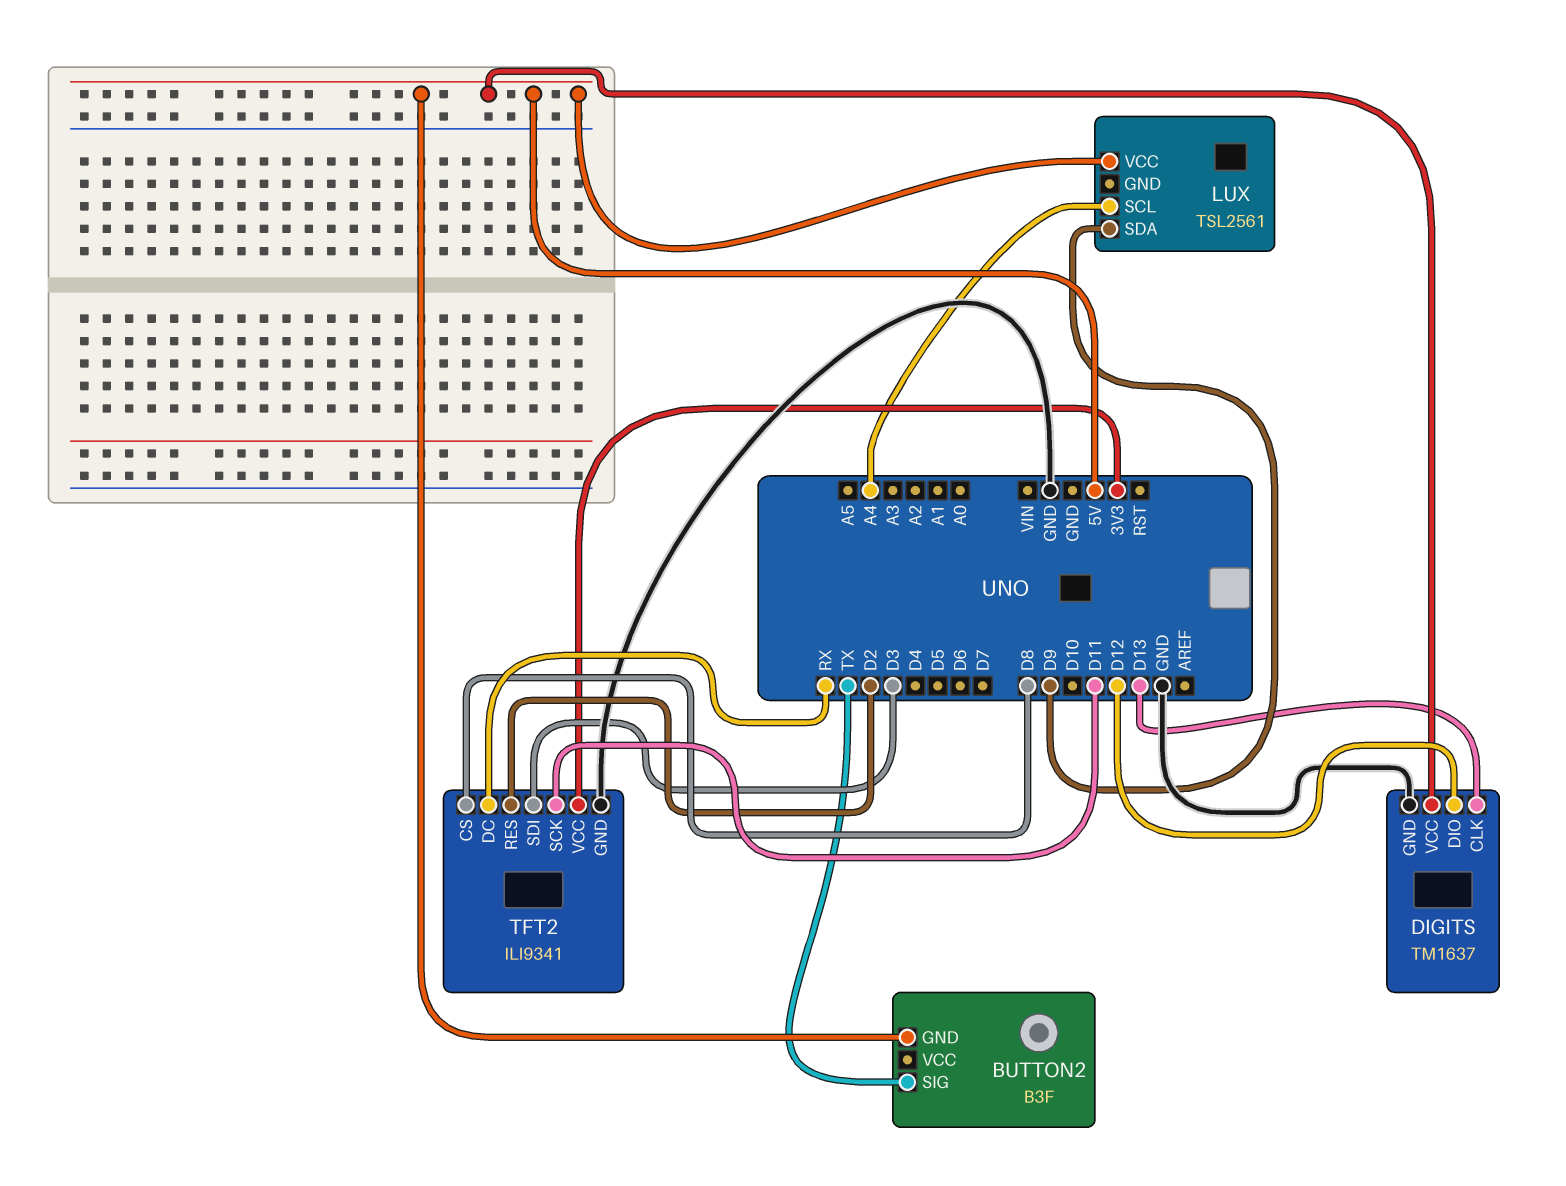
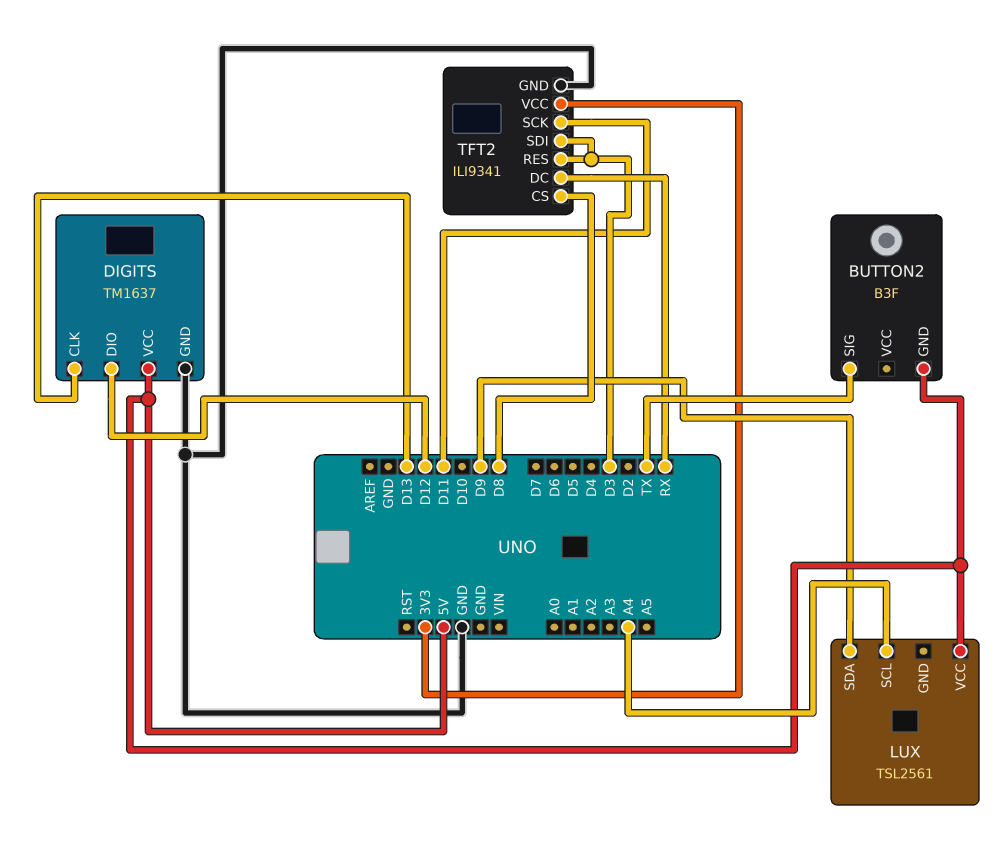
TFT2 pin RES: D2 -> D3

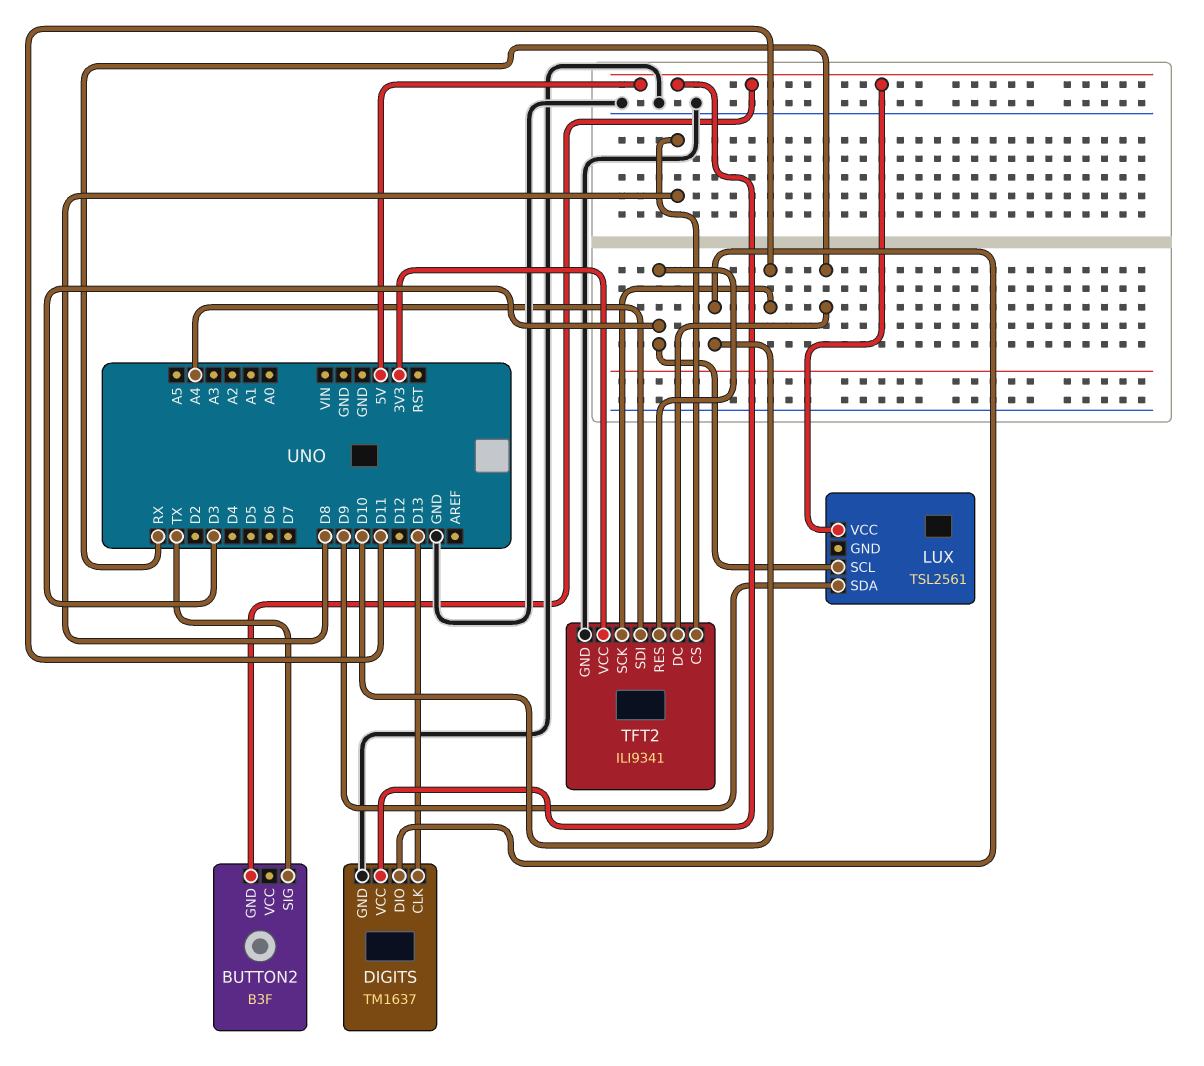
DIGITS pin DIO: D12 -> D10
LUX pin SCL: A4 -> D3
TFT2 pin SDI: D3 -> A4

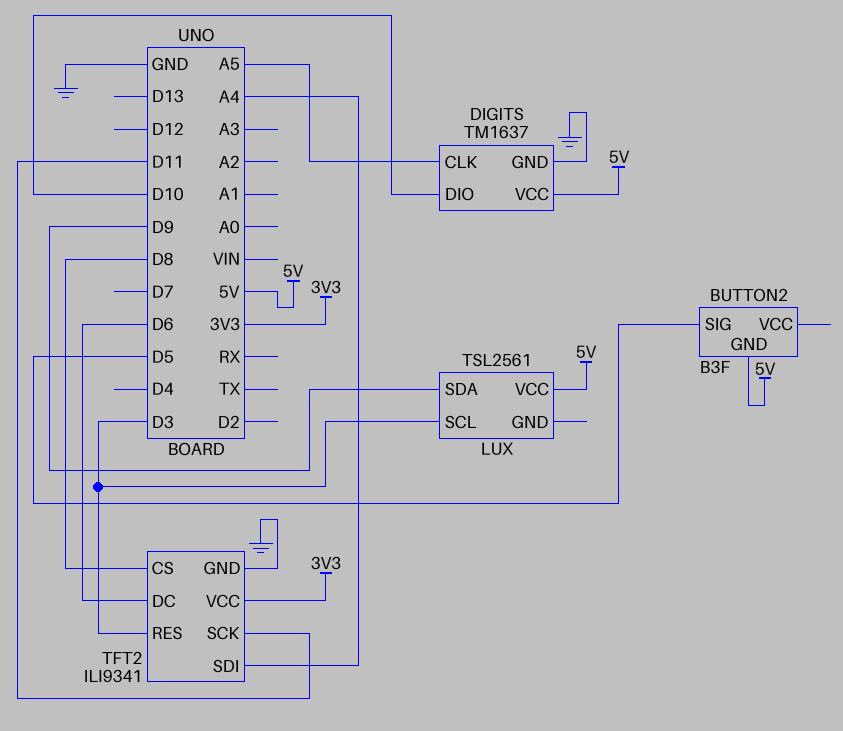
BUTTON2 pin SIG: TX -> D5
DIGITS pin CLK: D13 -> A5
TFT2 pin DC: RX -> D6

